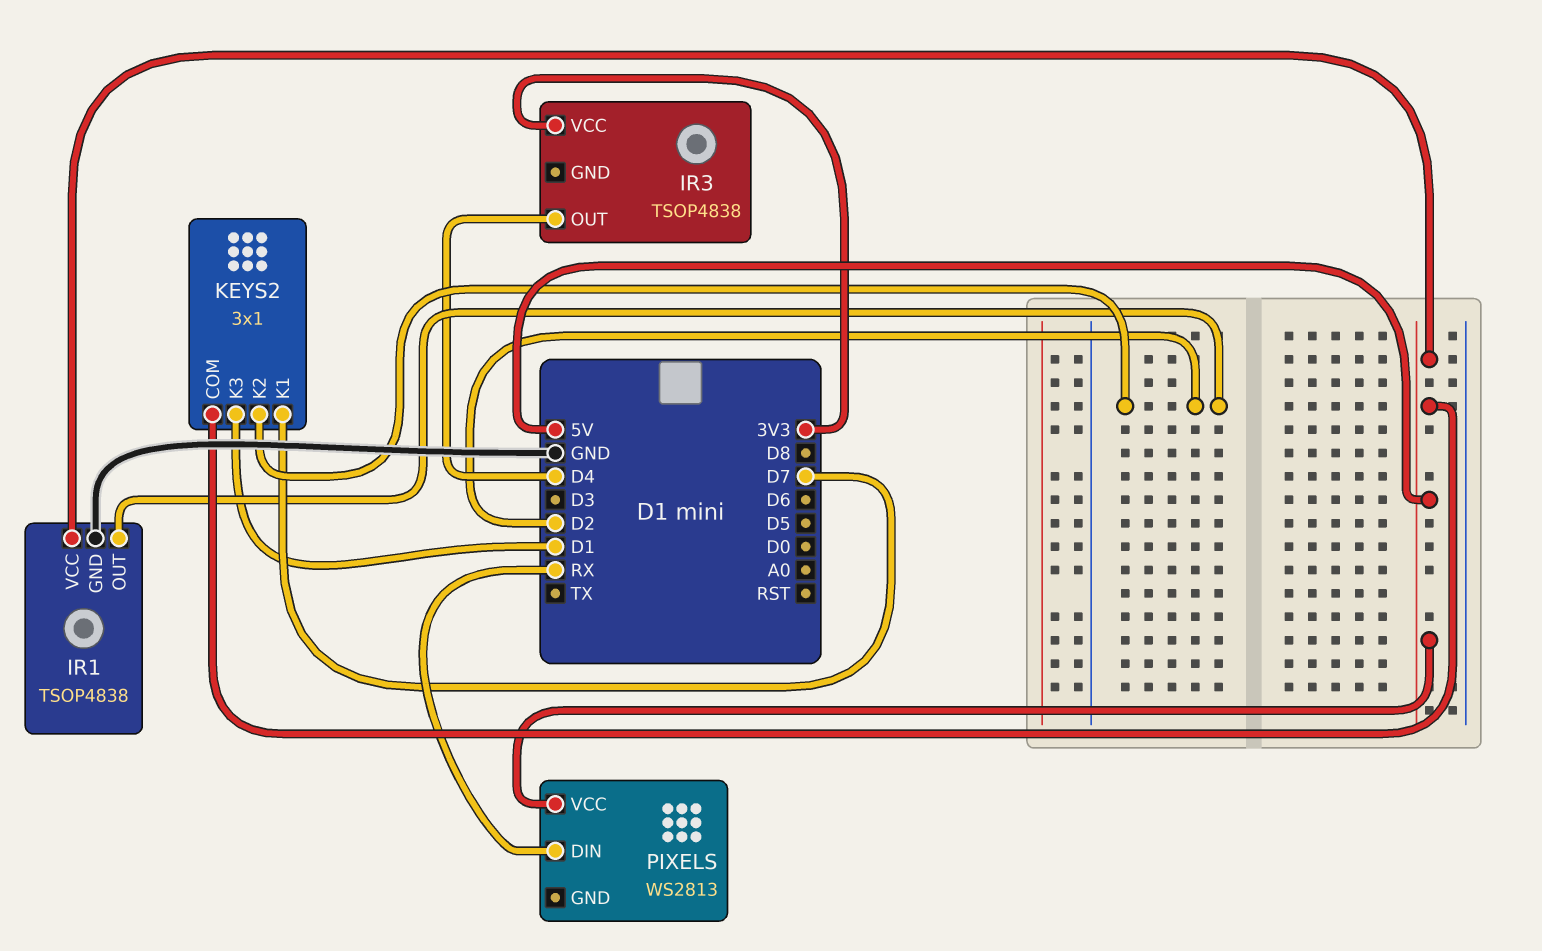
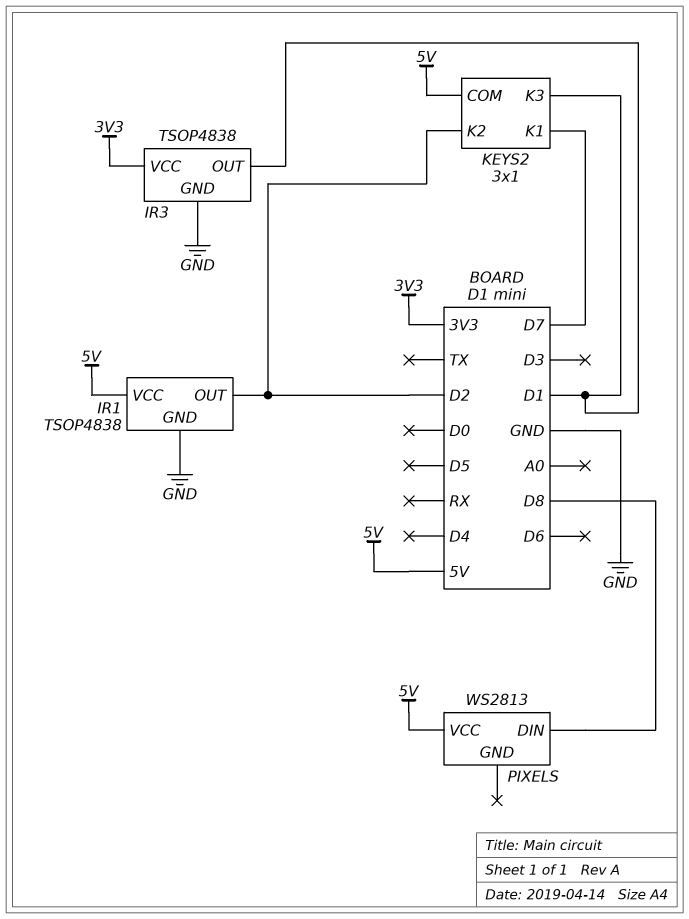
IR3 pin GND: none -> GND
IR3 pin OUT: D4 -> D1
PIXELS pin DIN: RX -> D8

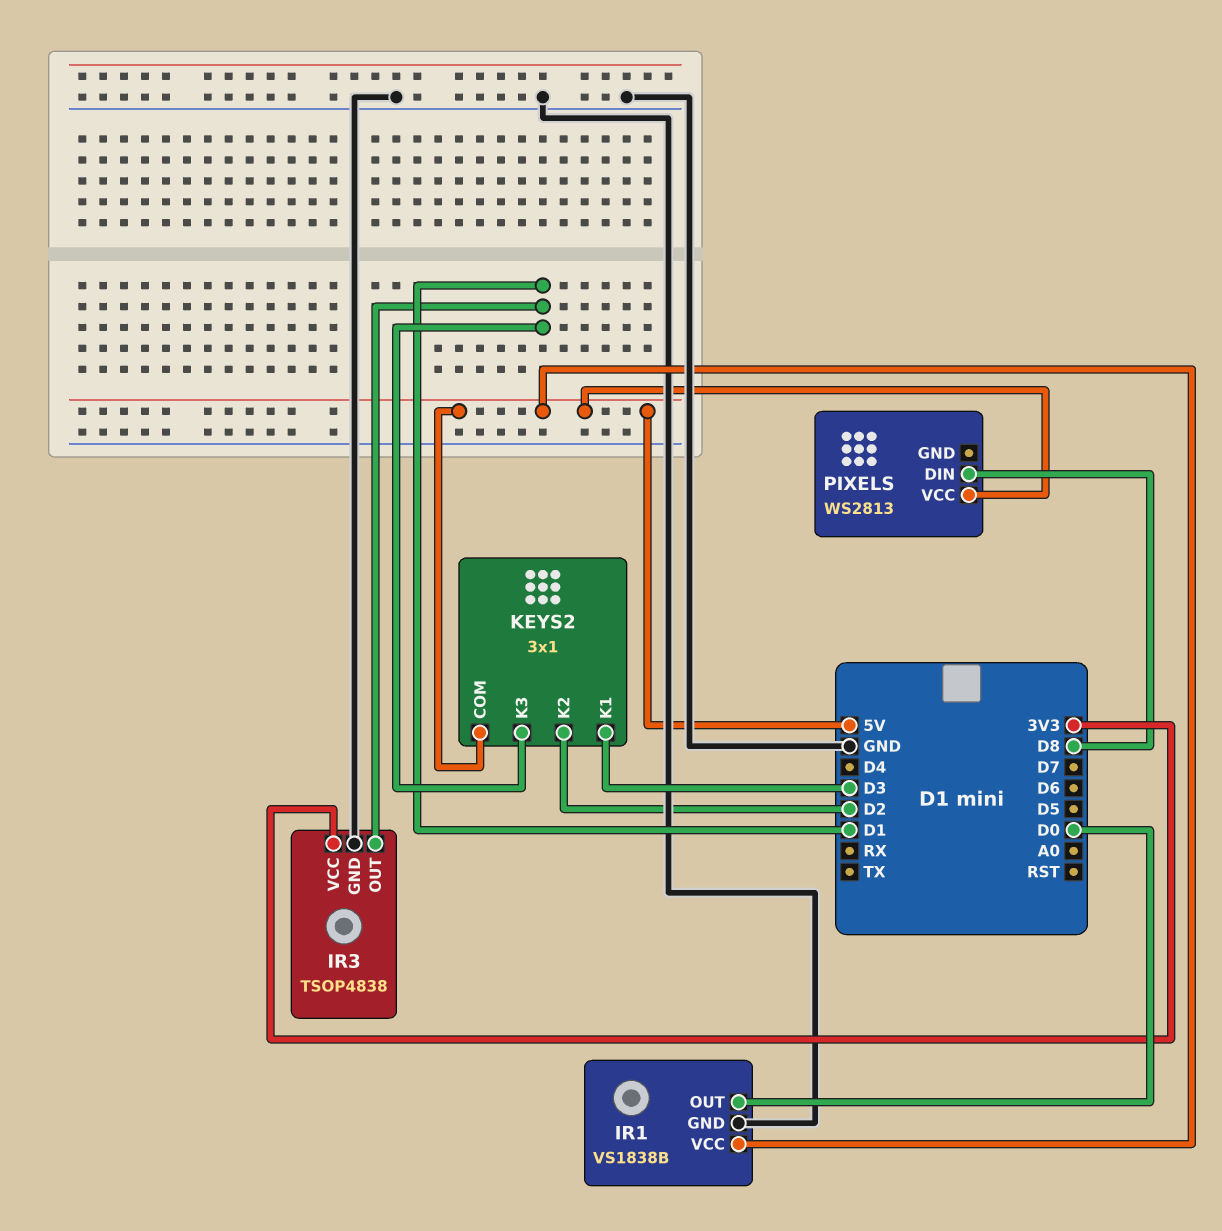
IR1: TSOP4838 -> VS1838B
IR1 pin OUT: D2 -> D0
KEYS2 pin K1: D7 -> D3

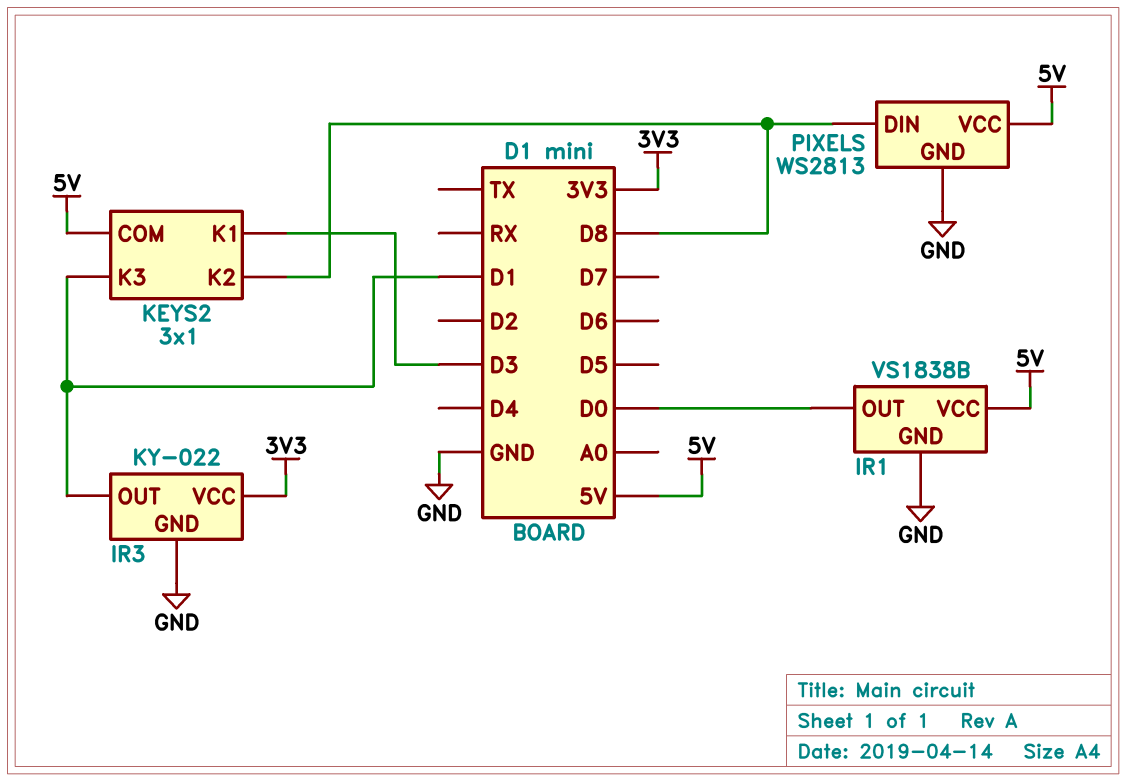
IR3: TSOP4838 -> KY-022
KEYS2 pin K2: D2 -> D8
PIXELS pin GND: none -> GND

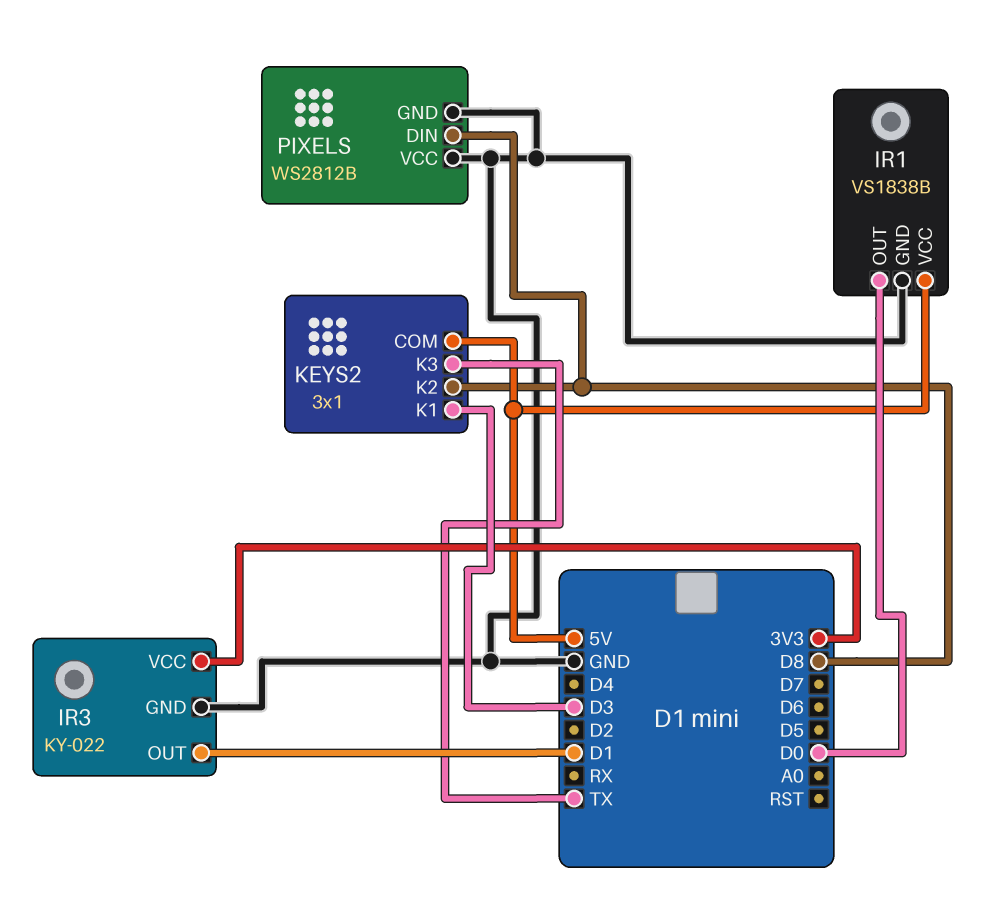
KEYS2 pin K3: D1 -> TX
PIXELS: WS2813 -> WS2812B
PIXELS pin VCC: 5V -> GND

